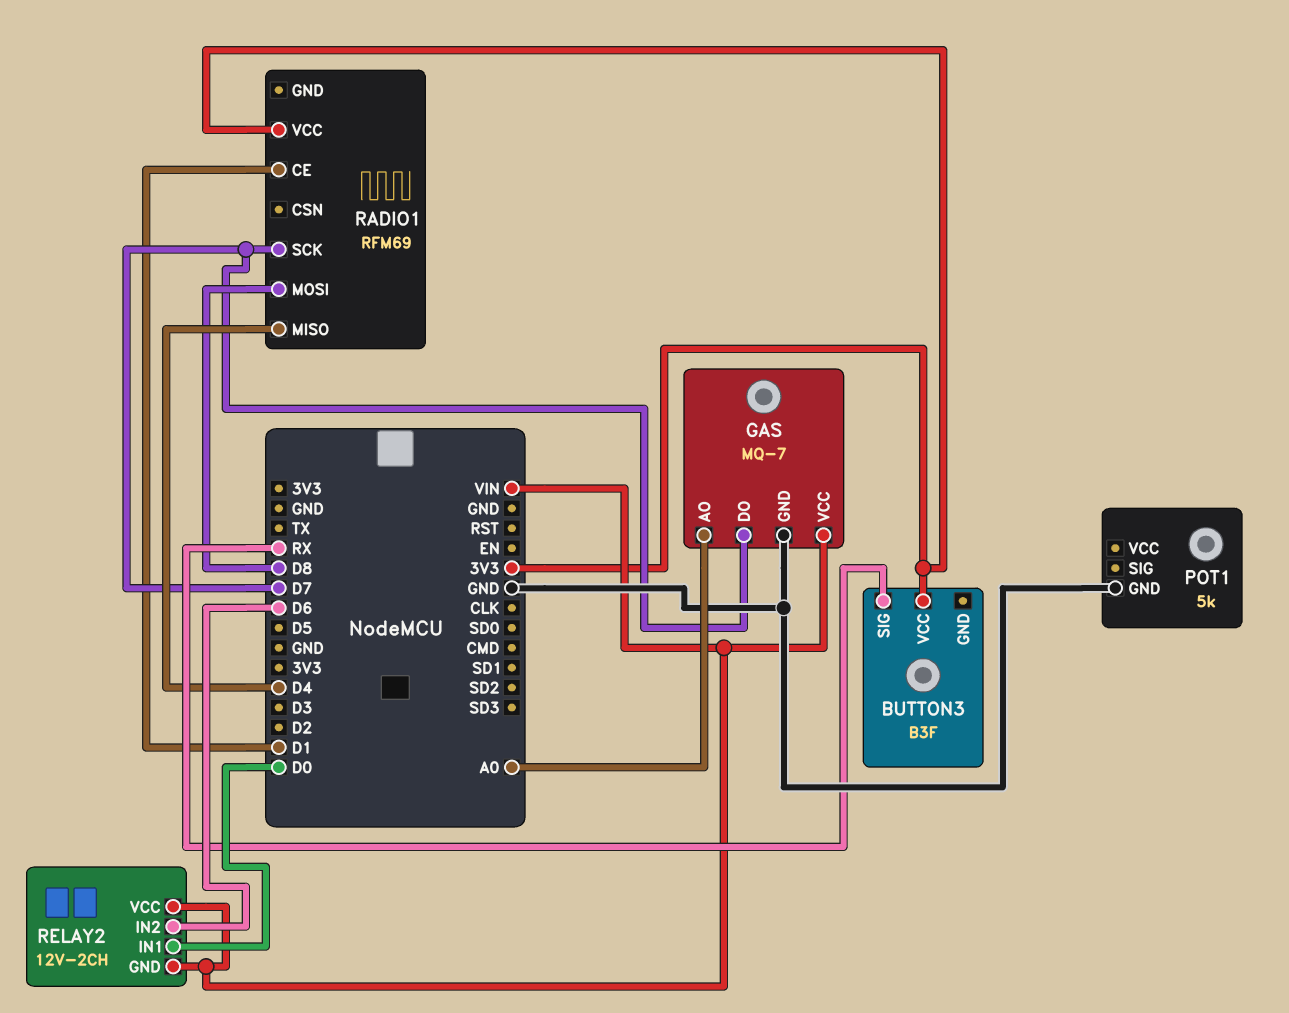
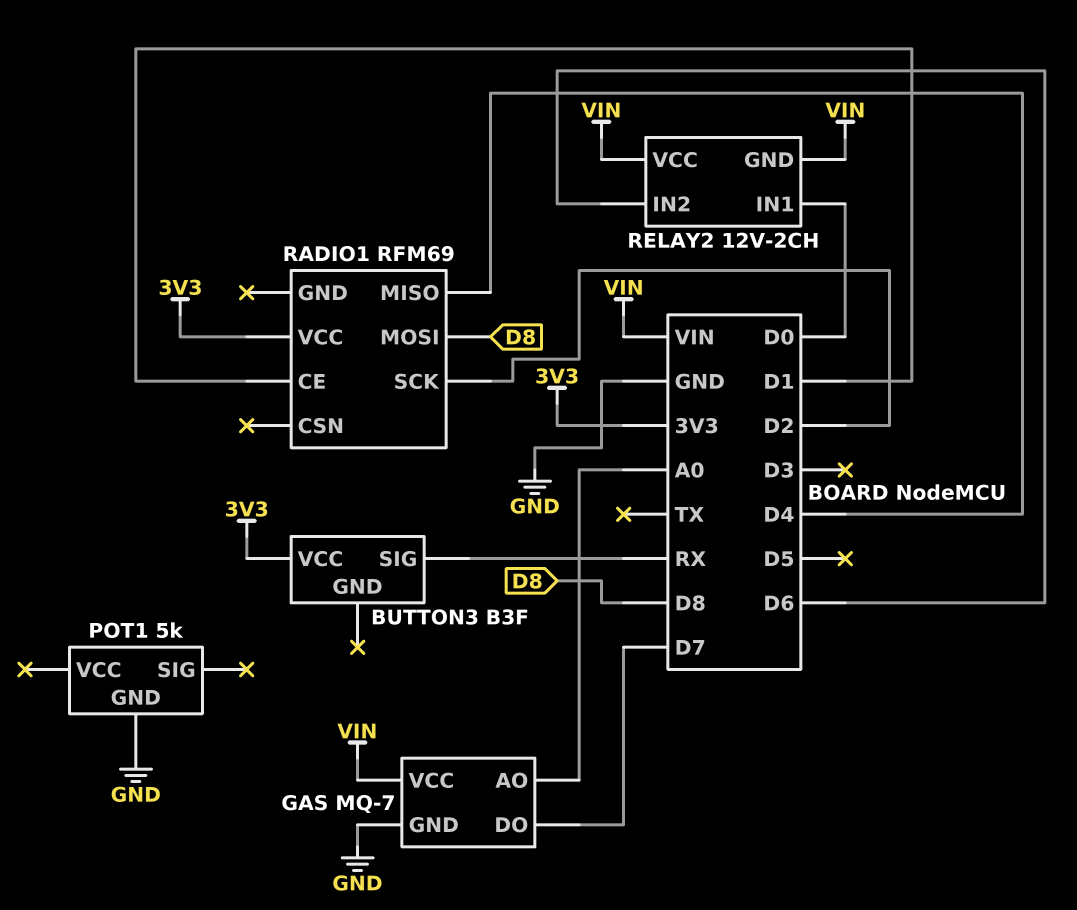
RADIO1 pin SCK: D7 -> D2

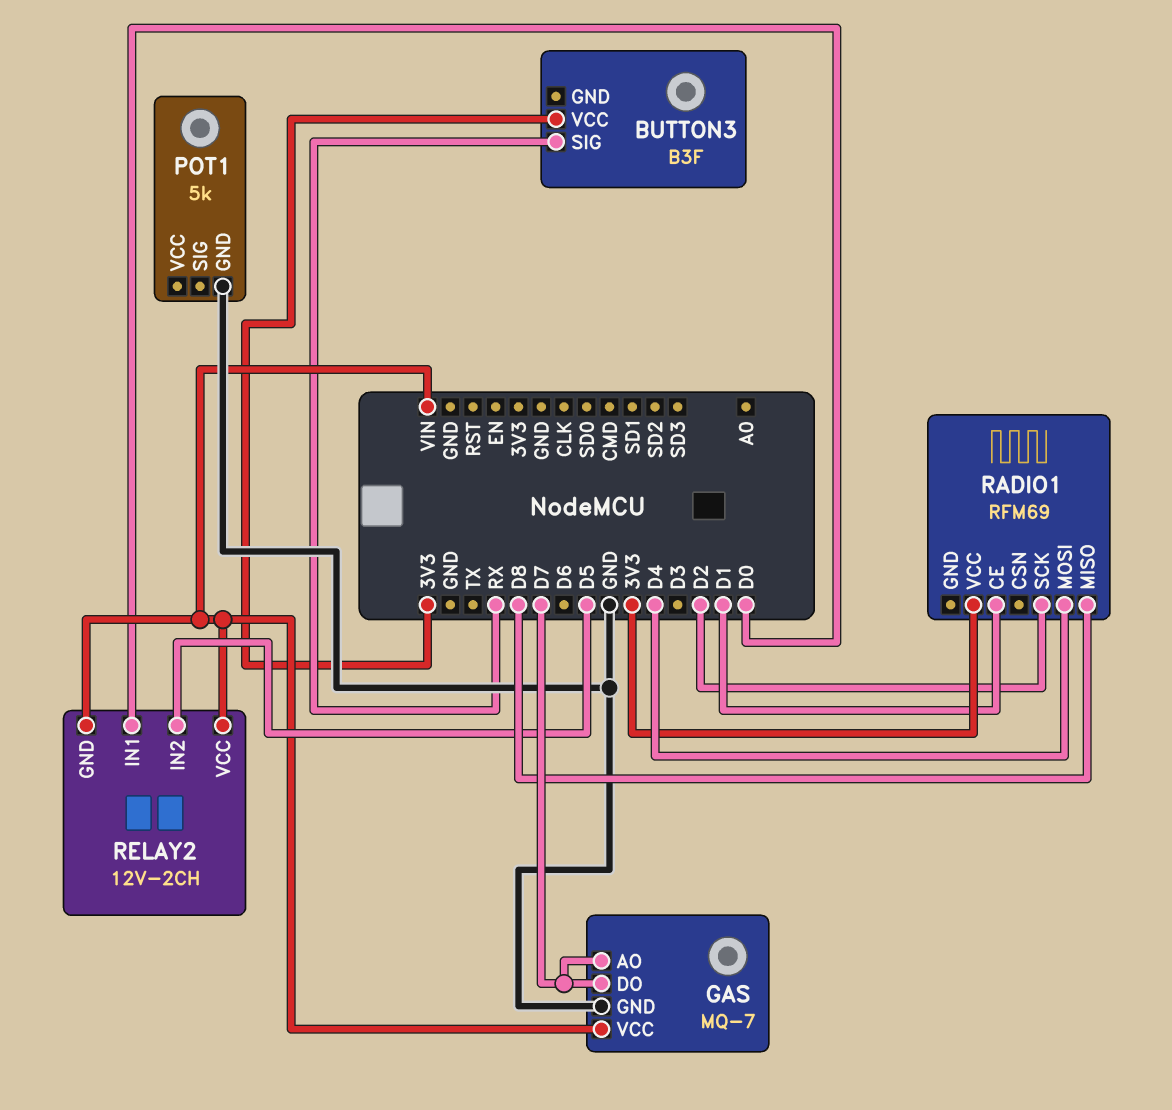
GAS pin AO: A0 -> D7
RADIO1 pin MISO: D4 -> D8
RADIO1 pin MOSI: D8 -> D4
RELAY2 pin IN2: D6 -> D5

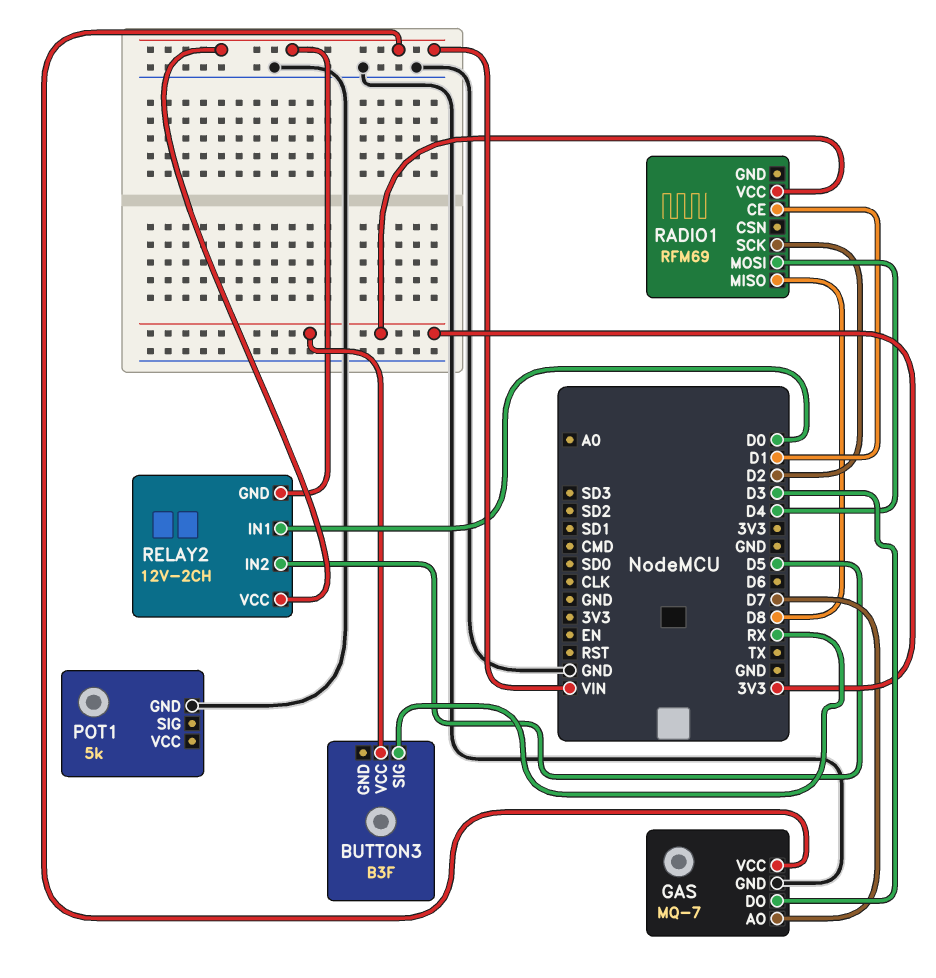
GAS pin DO: D7 -> D3

